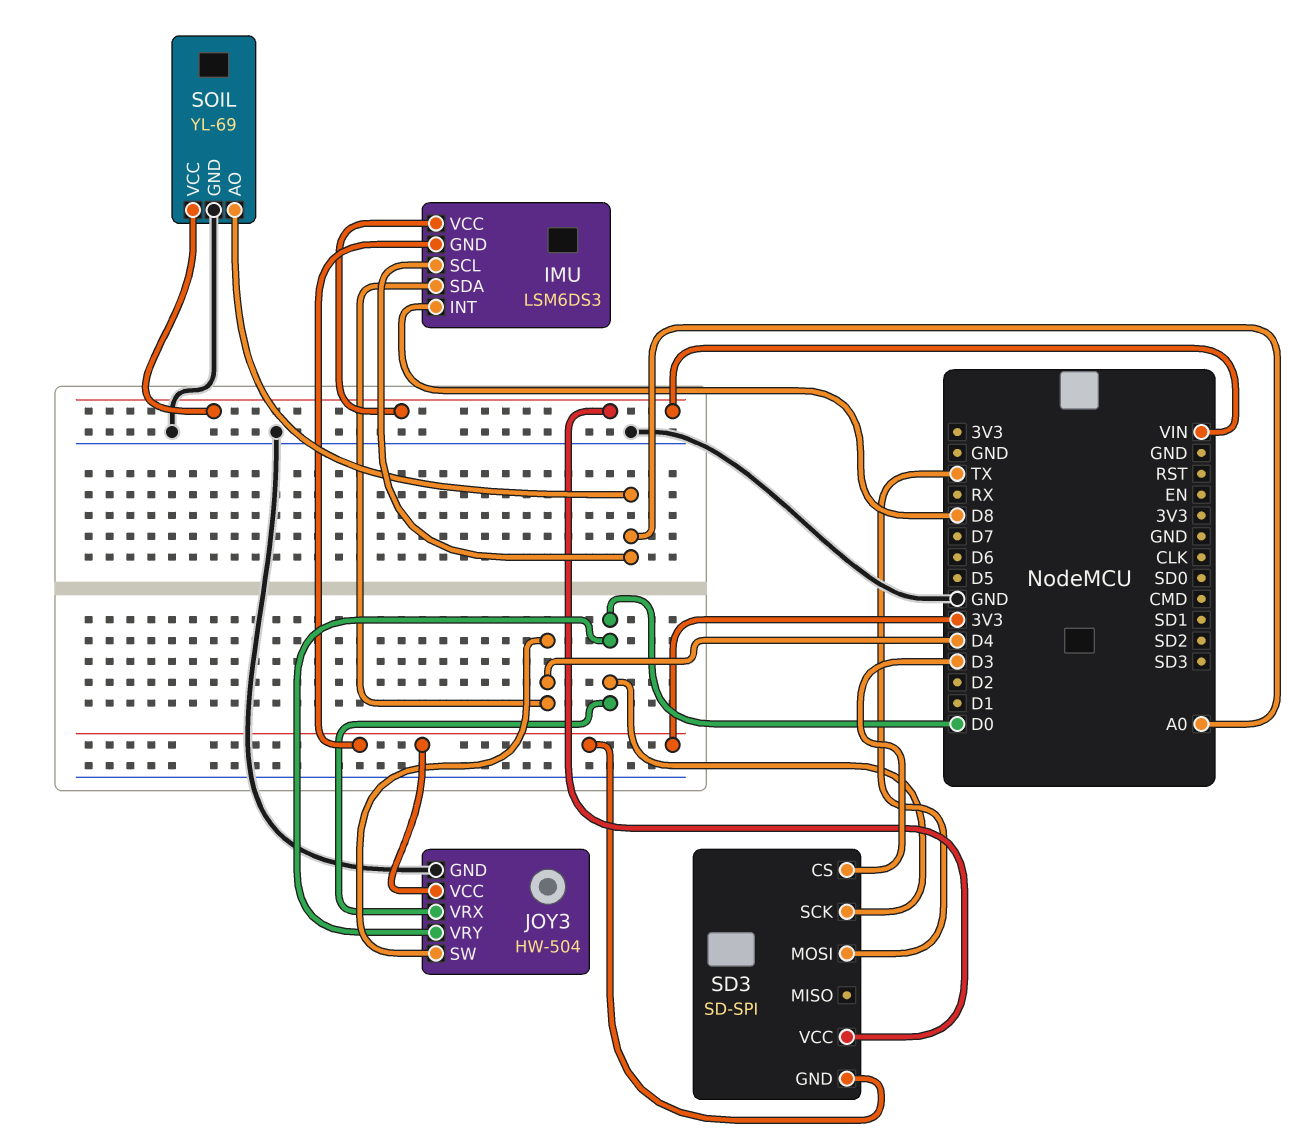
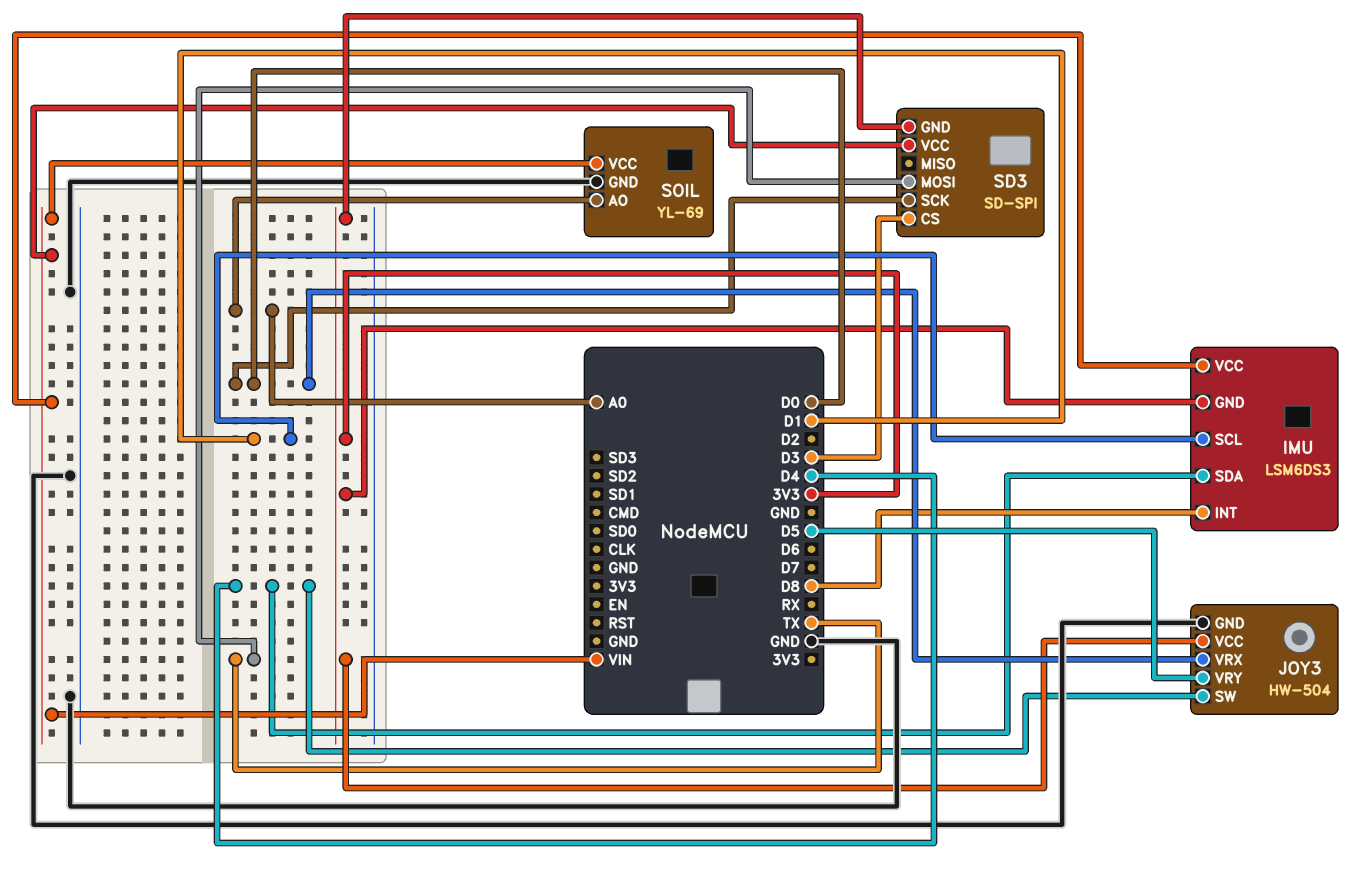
IMU pin SCL: A0 -> D1
JOY3 pin VRY: D0 -> D5

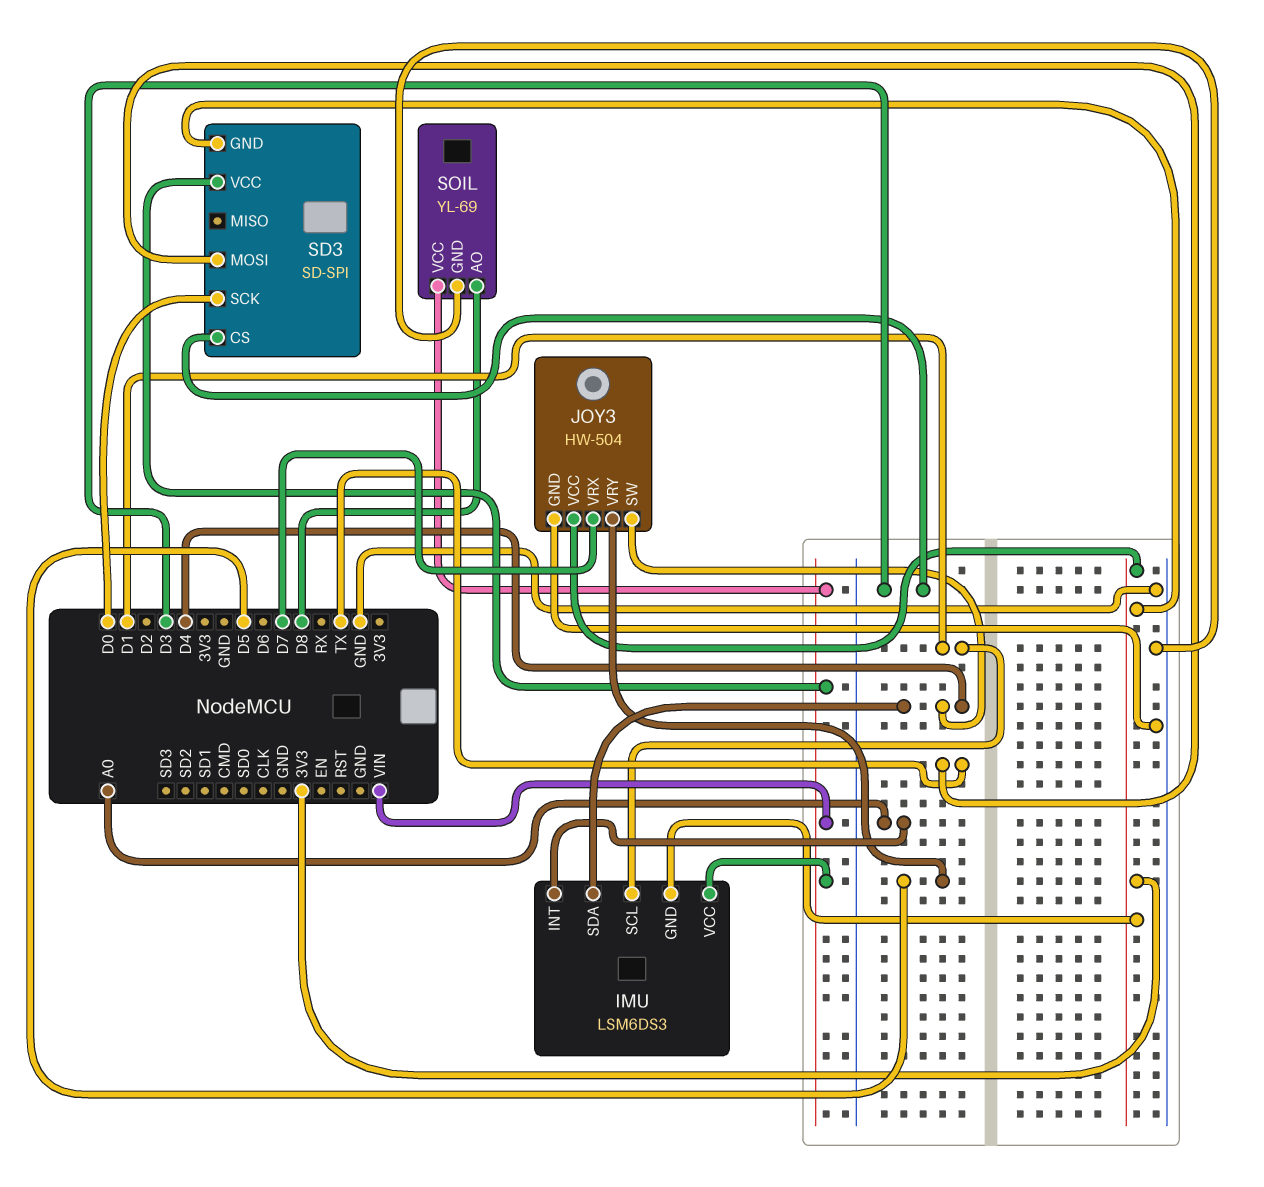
IMU pin INT: D8 -> A0
JOY3 pin VRX: D0 -> D7
SOIL pin AO: A0 -> D8

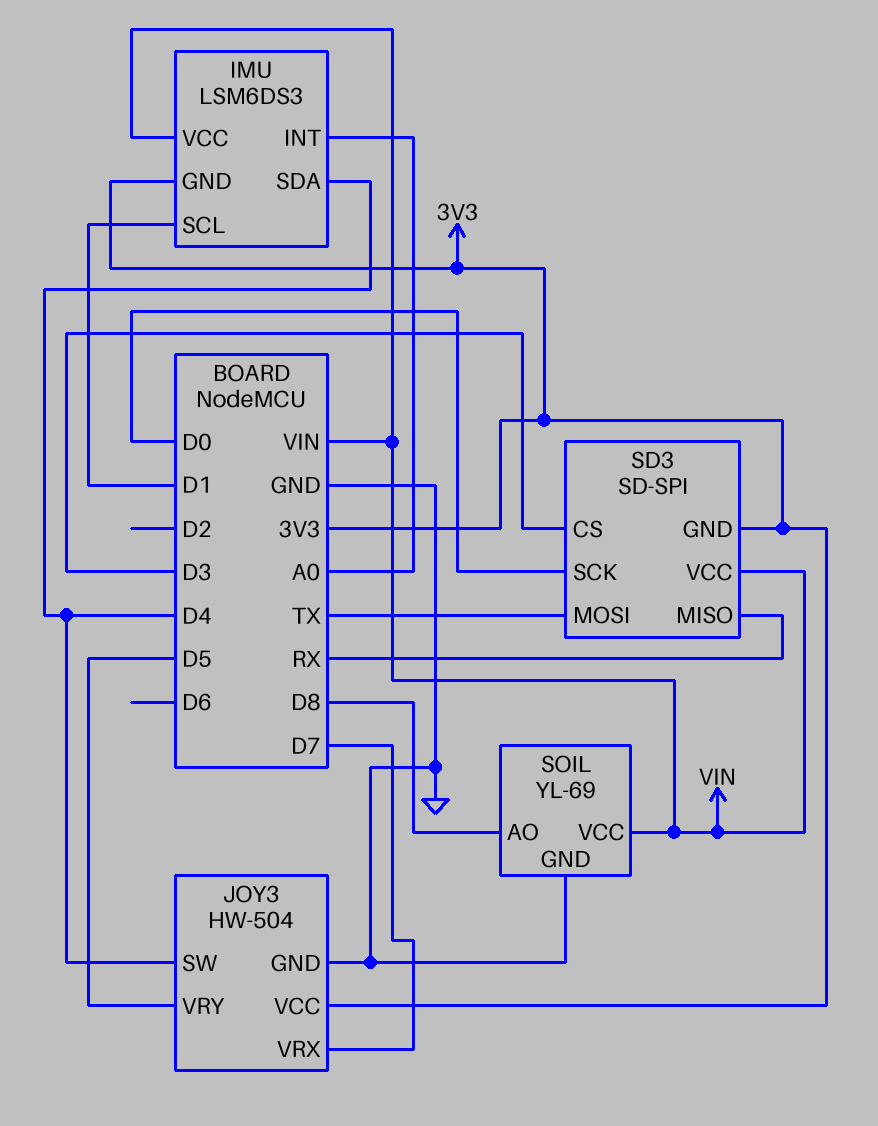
SD3 pin MISO: none -> RX

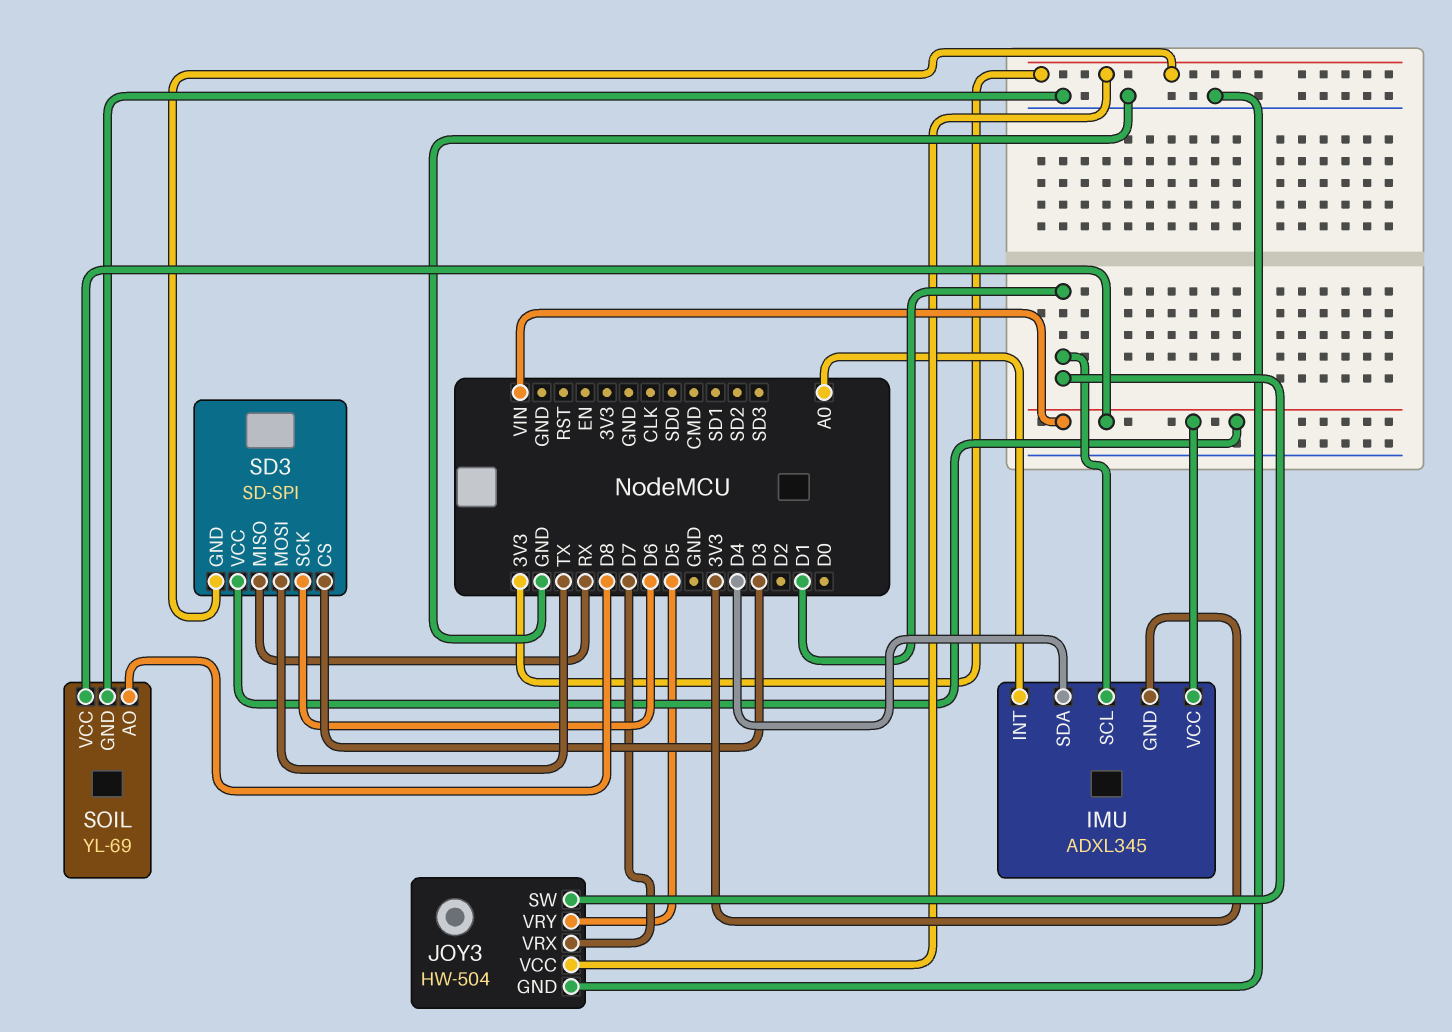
IMU: LSM6DS3 -> ADXL345
JOY3 pin SW: D4 -> D1
SD3 pin SCK: D0 -> D6

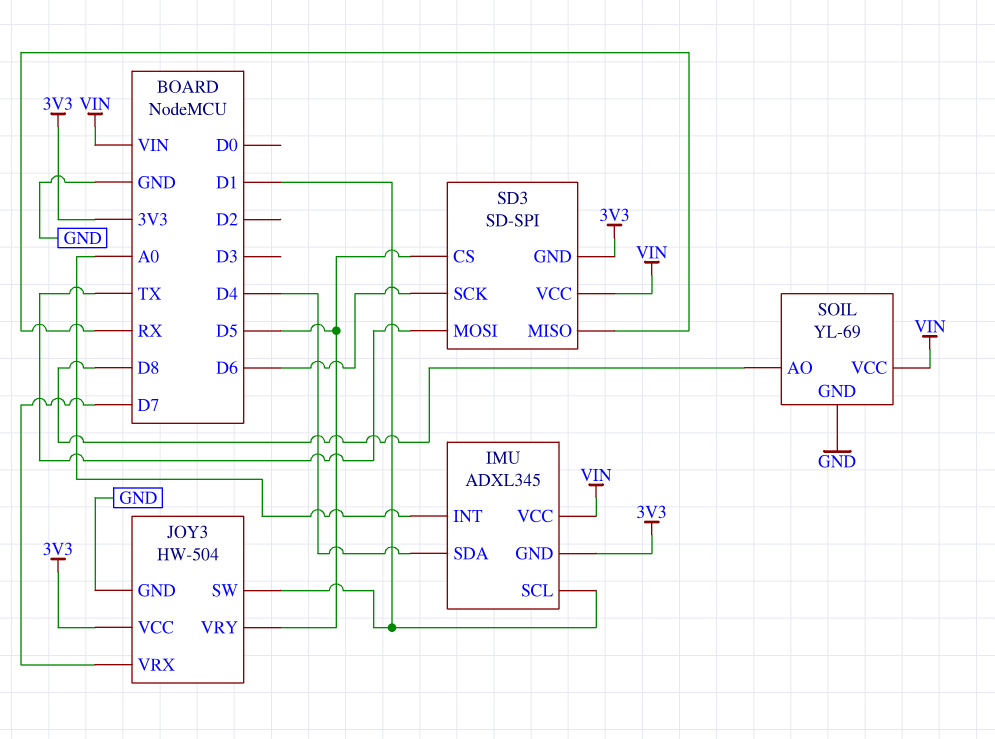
SD3 pin CS: D3 -> D5

